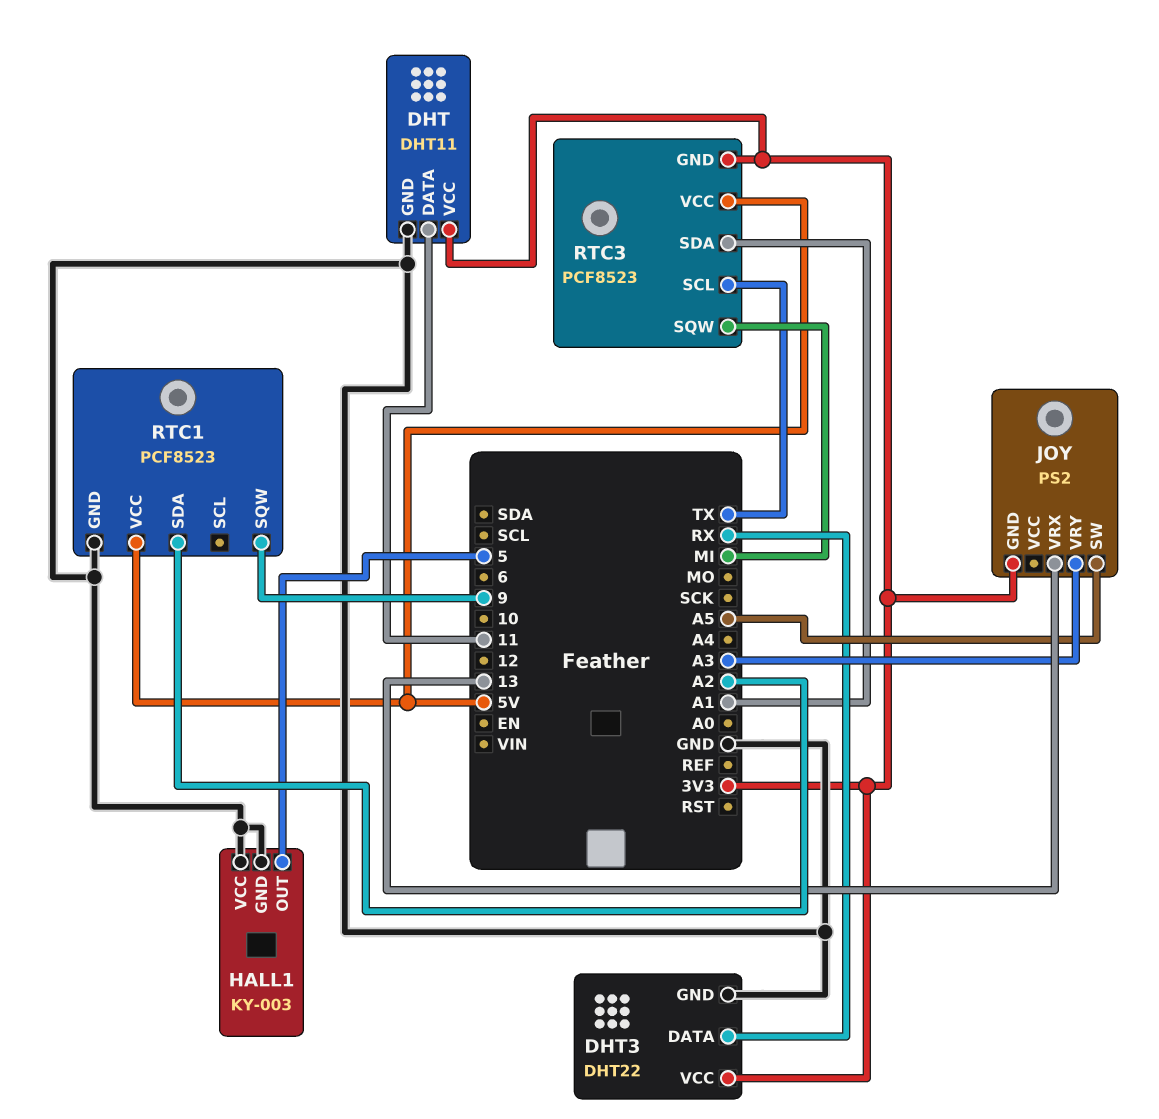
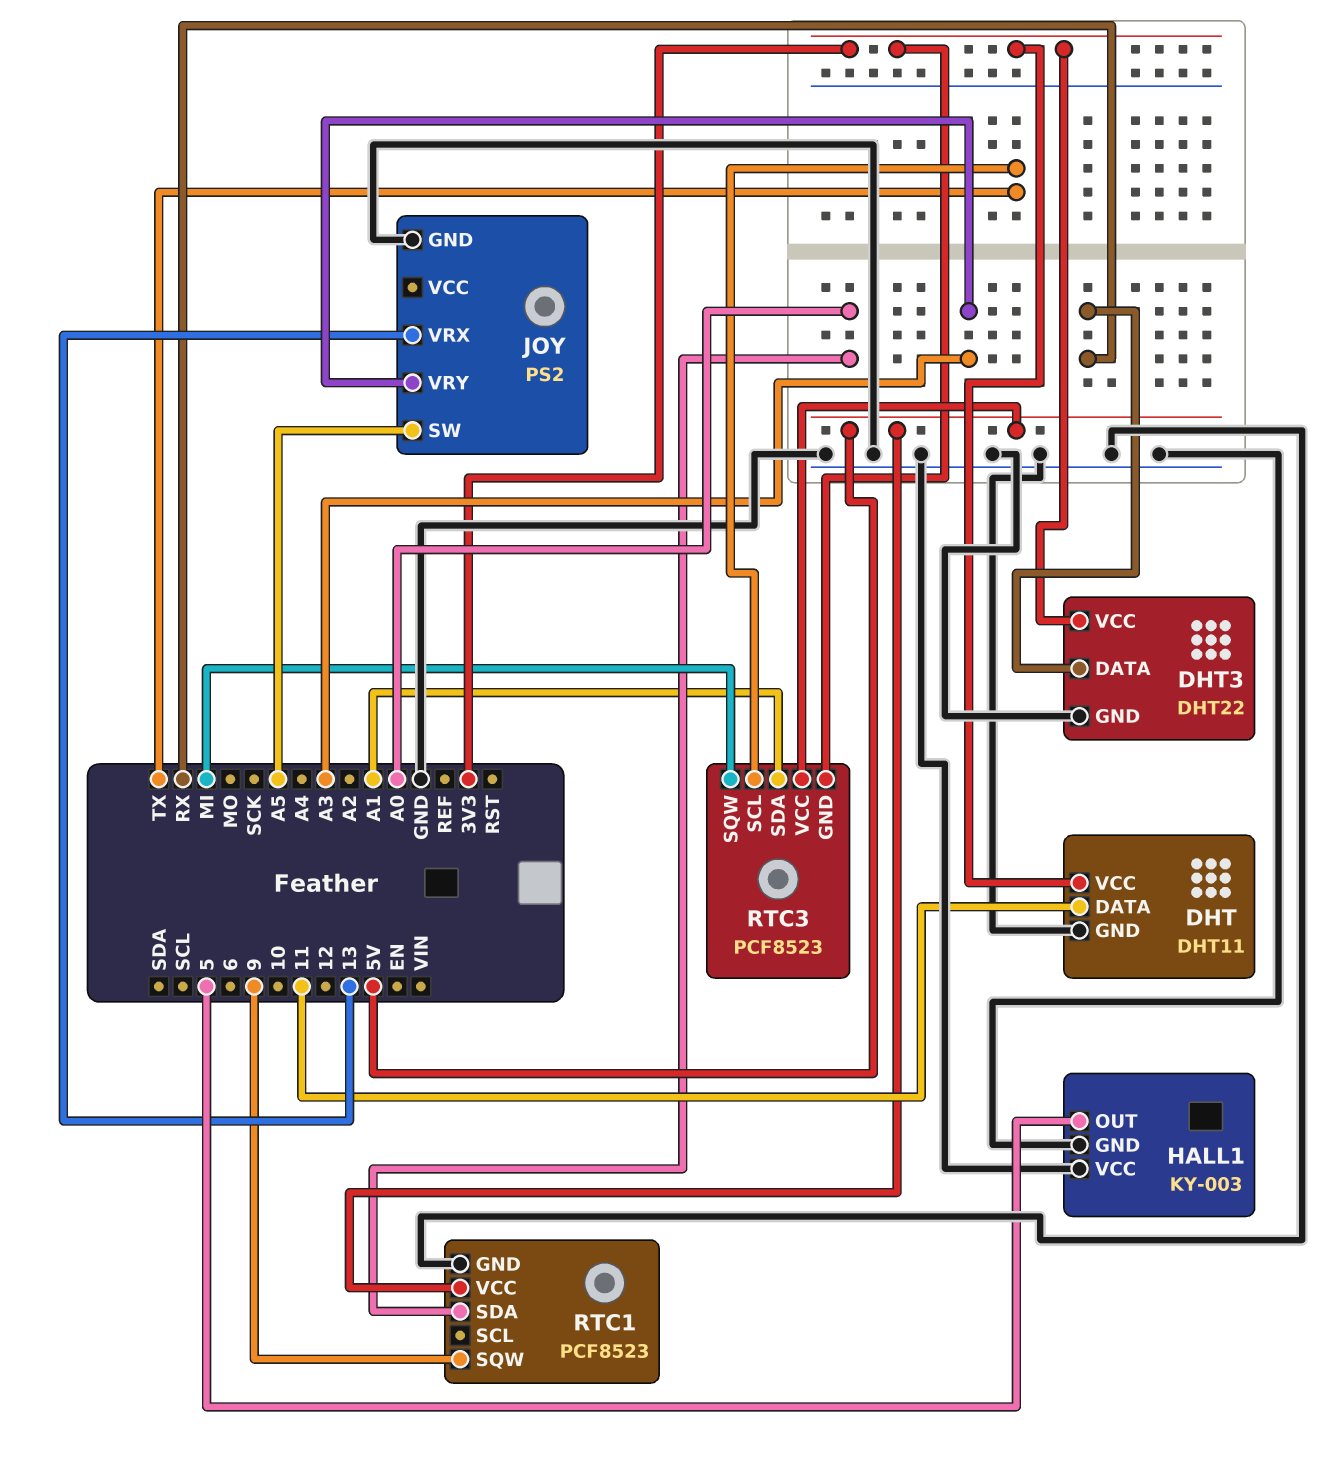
JOY pin GND: 3V3 -> GND
RTC1 pin SDA: A2 -> A0

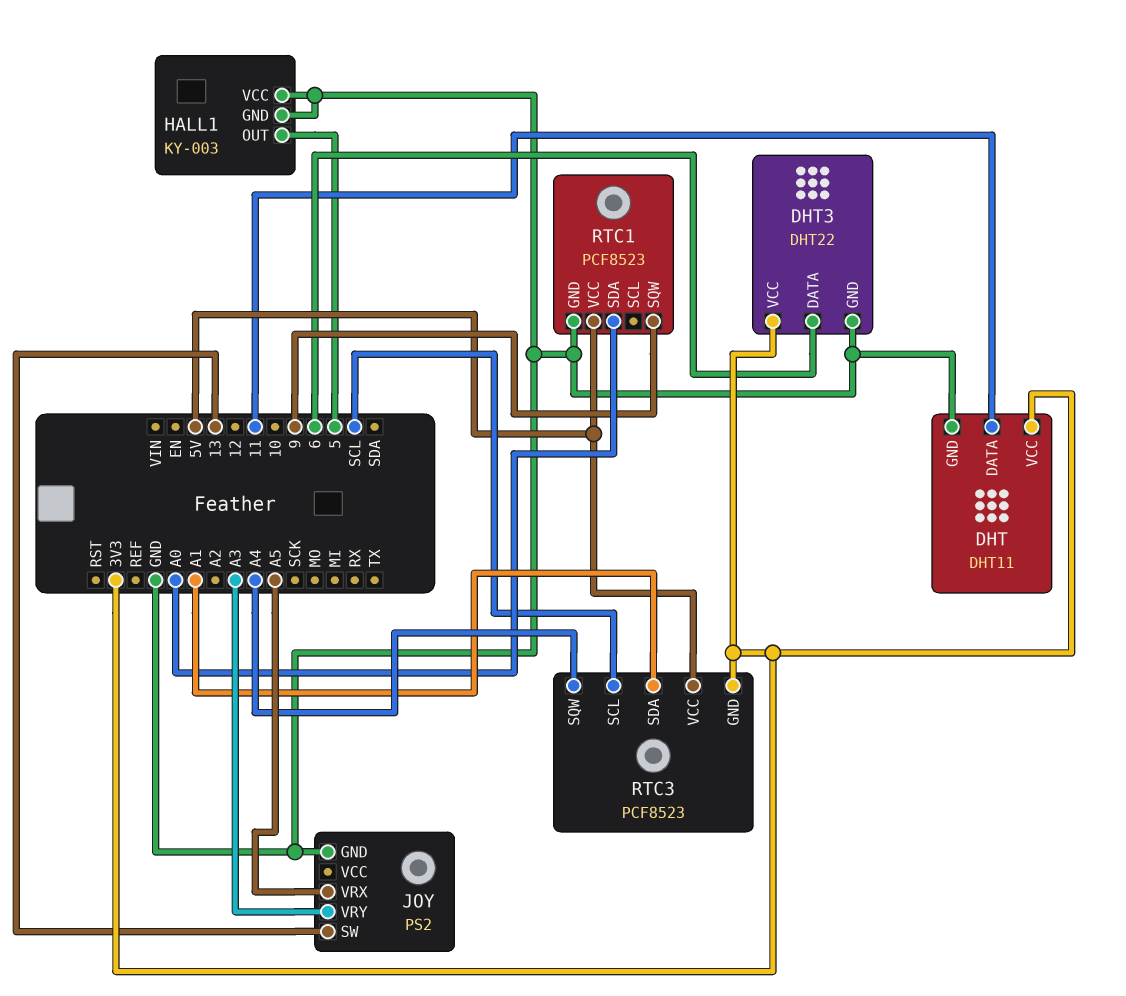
DHT3 pin DATA: RX -> 6
JOY pin SW: A5 -> 13
JOY pin VRX: 13 -> A5
RTC3 pin SCL: TX -> SCL
RTC3 pin SQW: MI -> A4

